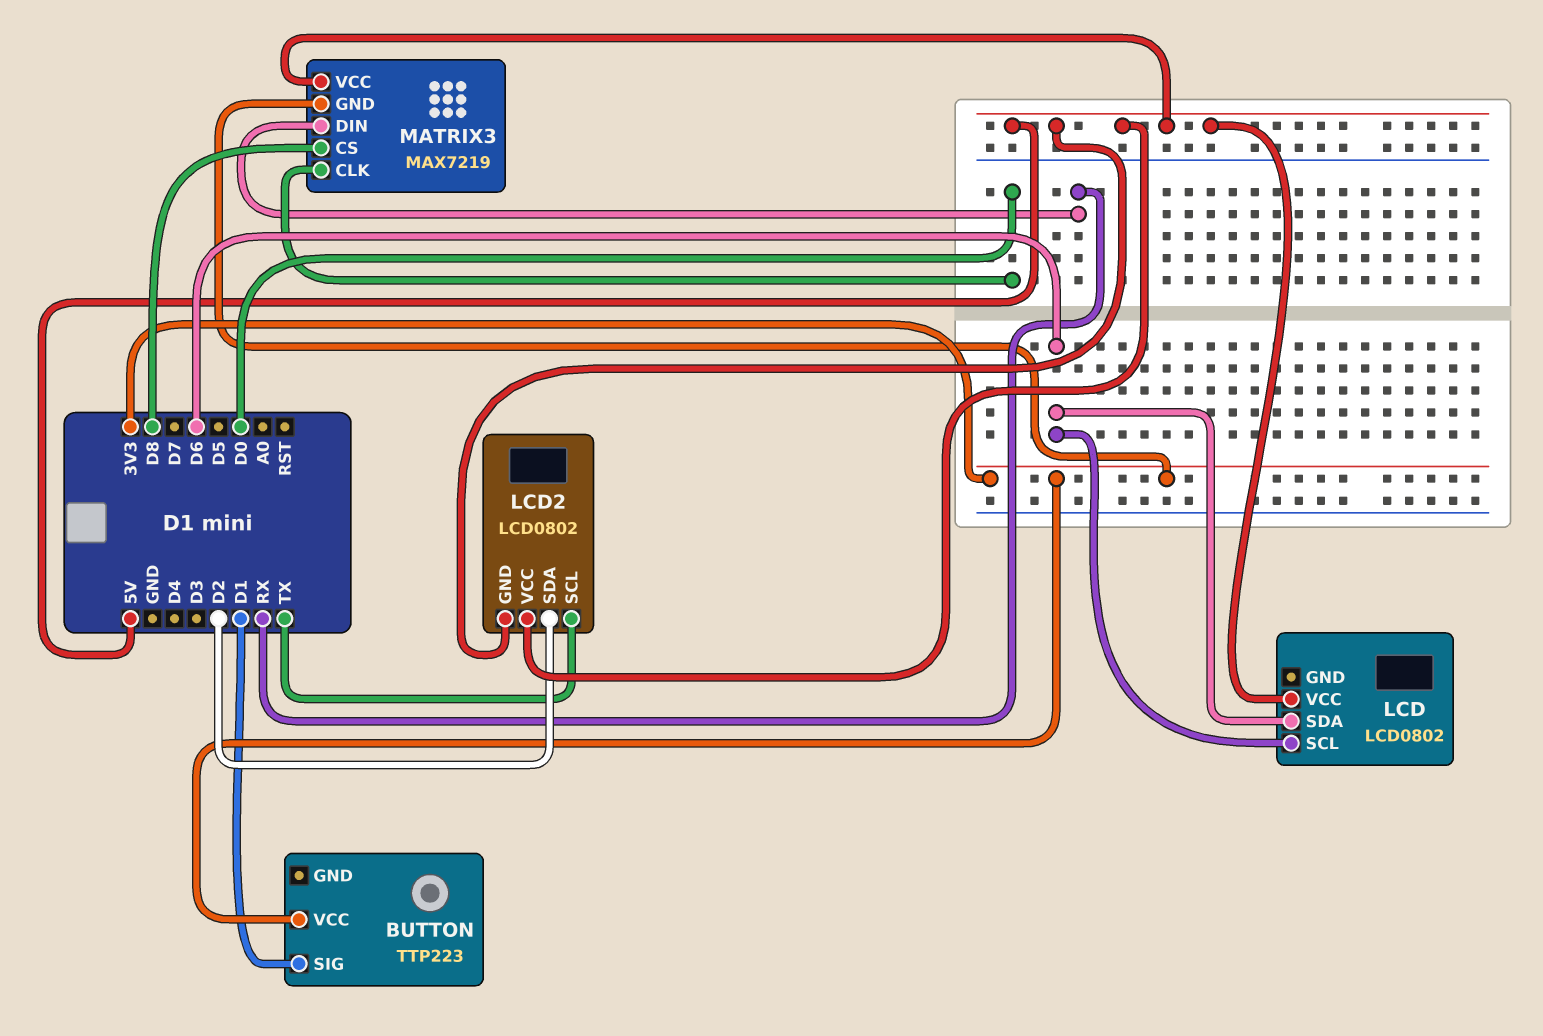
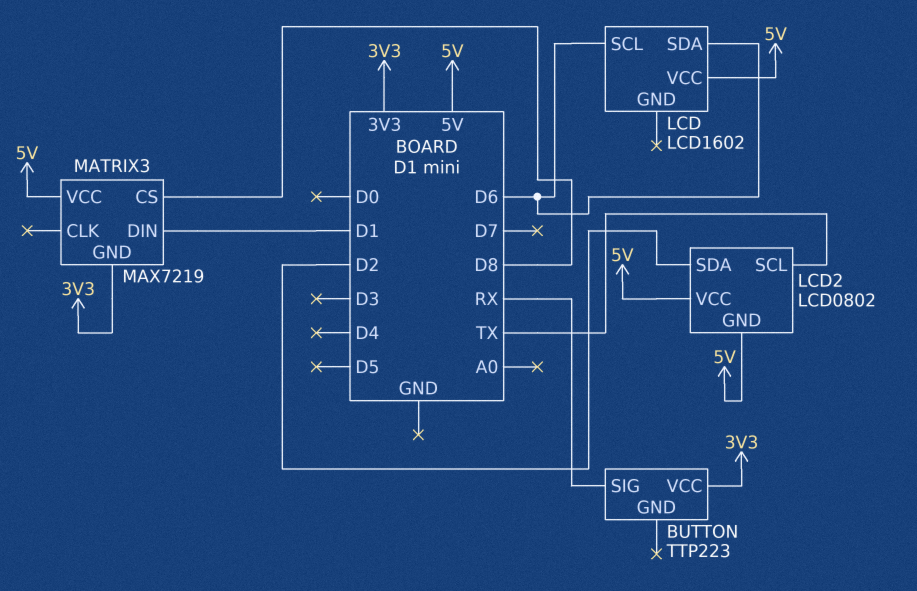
BUTTON pin SIG: D1 -> RX
LCD: LCD0802 -> LCD1602
MATRIX3 pin CLK: D0 -> none
MATRIX3 pin DIN: RX -> D1

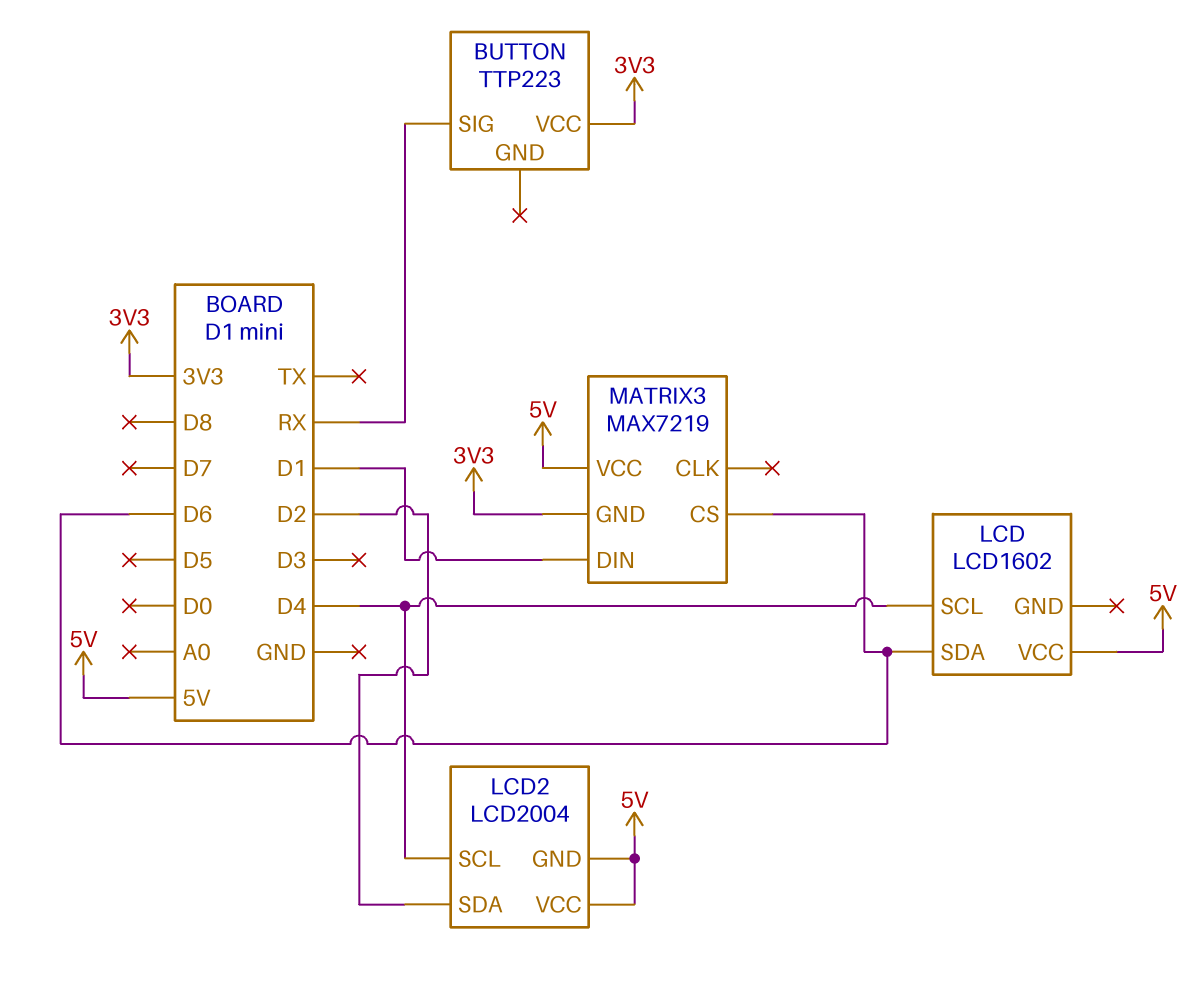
LCD pin SCL: D6 -> D4
LCD2: LCD0802 -> LCD2004
LCD2 pin SCL: TX -> D4
MATRIX3 pin CS: D8 -> D6

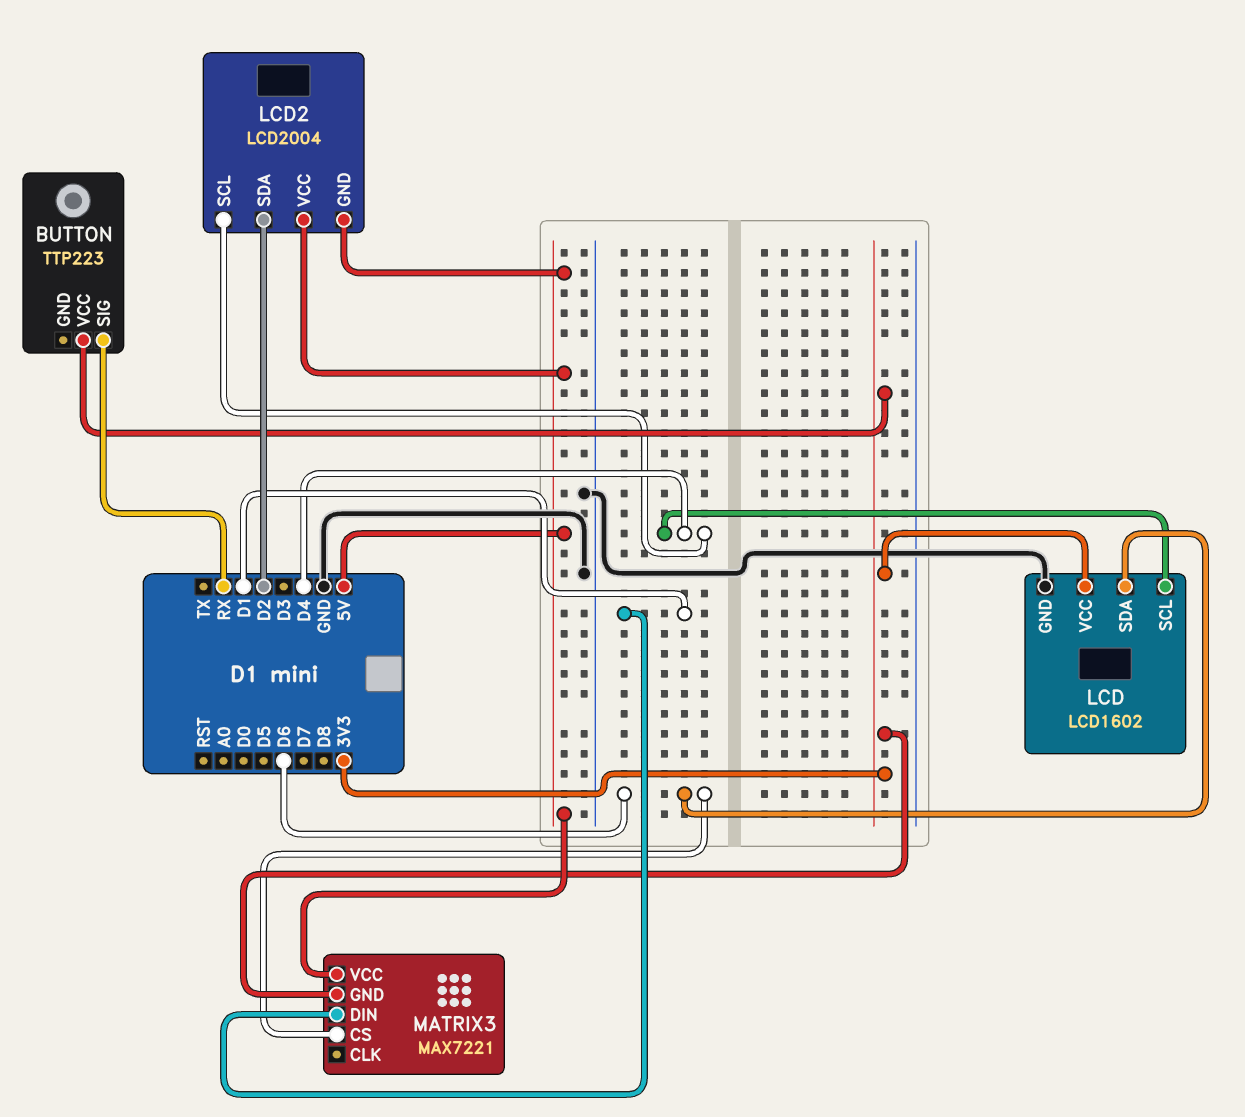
LCD pin GND: none -> GND
LCD pin VCC: 5V -> 3V3
MATRIX3: MAX7219 -> MAX7221

